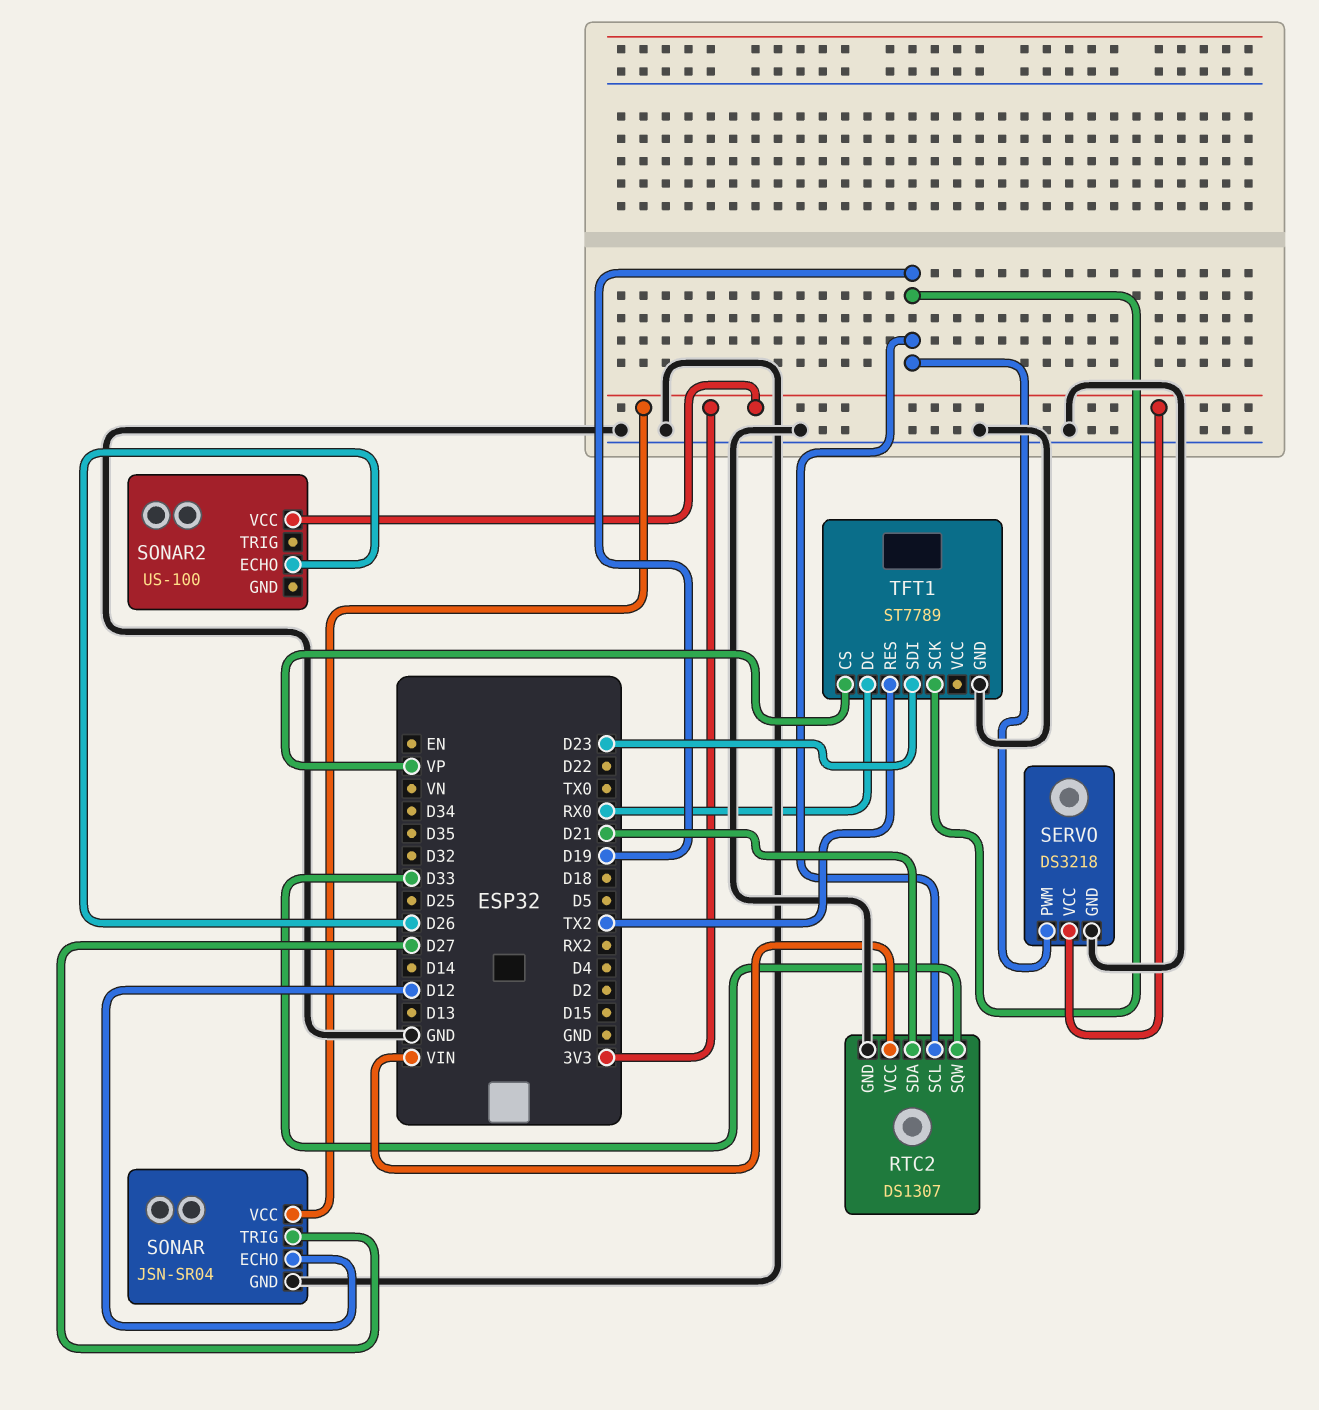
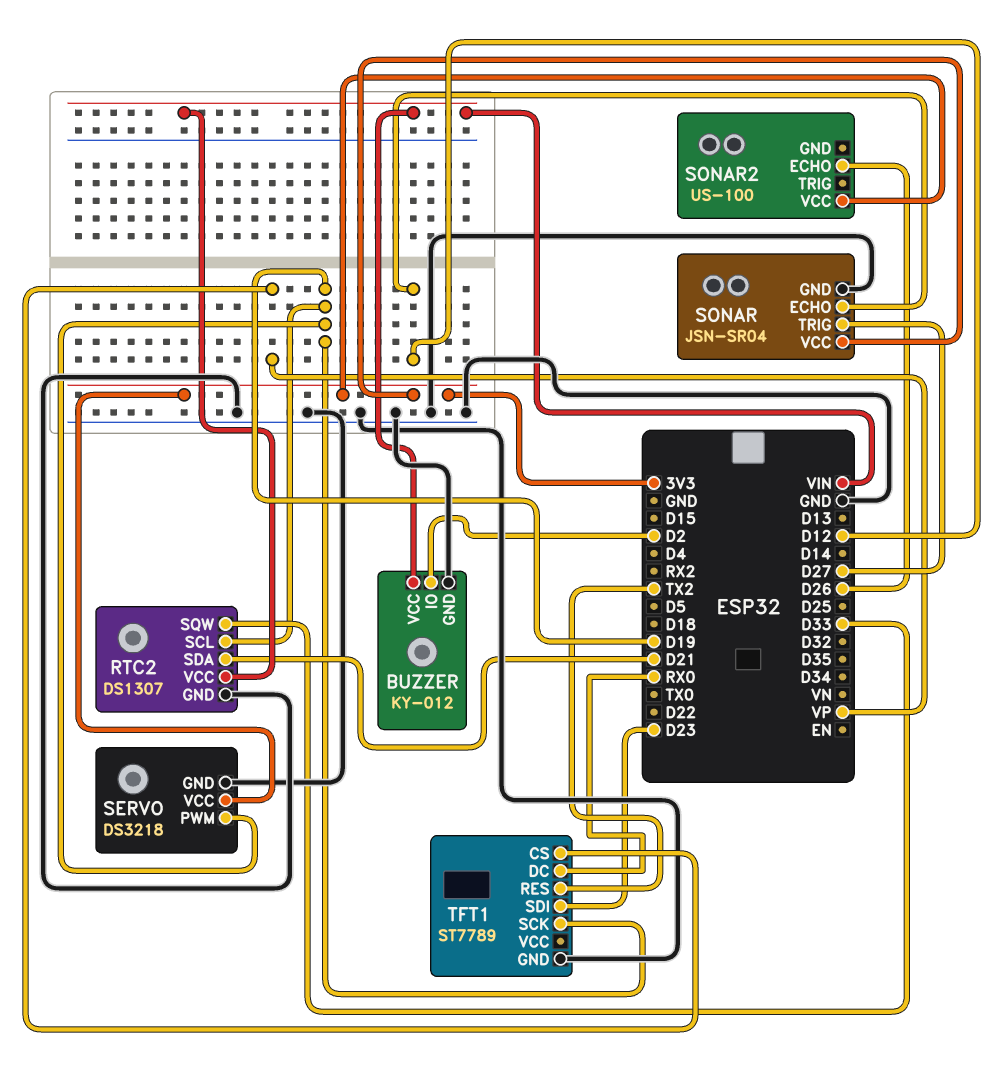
BUZZER: none -> KY-012
BUZZER pin GND: none -> GND
BUZZER pin IO: none -> D2
BUZZER pin VCC: none -> VIN

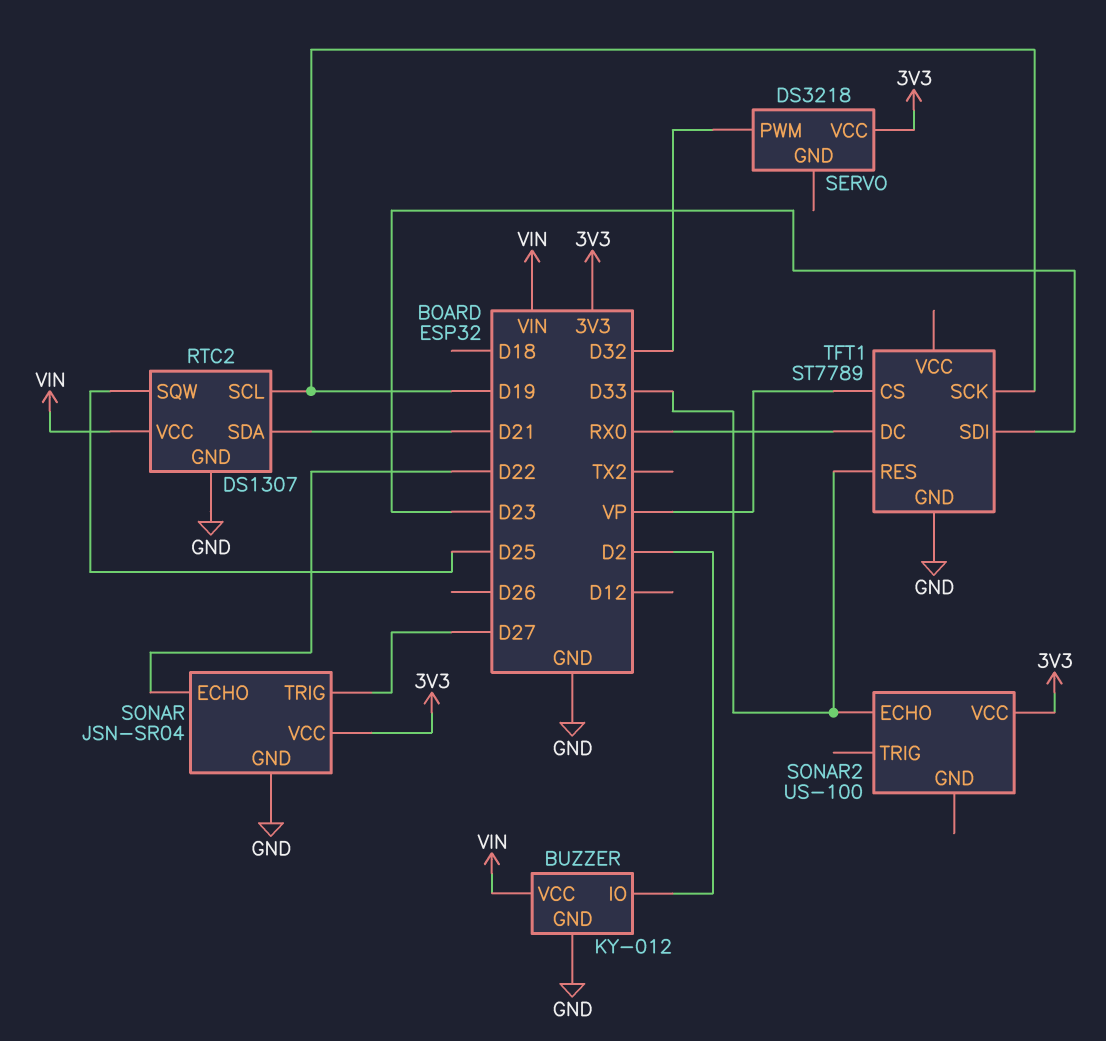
RTC2 pin SQW: D33 -> D25
SERVO pin GND: GND -> none
SERVO pin PWM: D19 -> D32
SONAR pin ECHO: D12 -> D22
SONAR2 pin ECHO: D26 -> D33
TFT1 pin RES: TX2 -> D33

